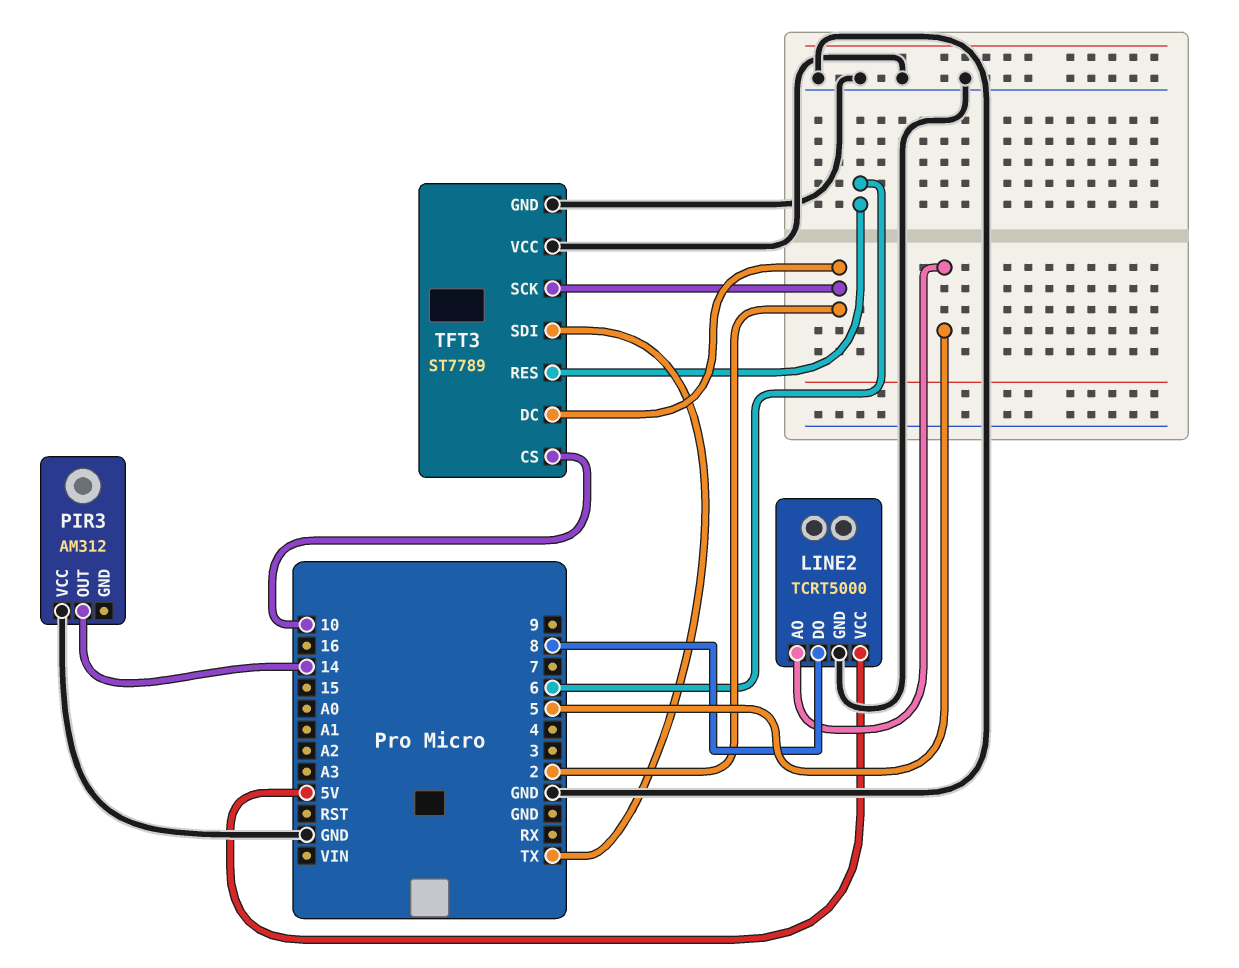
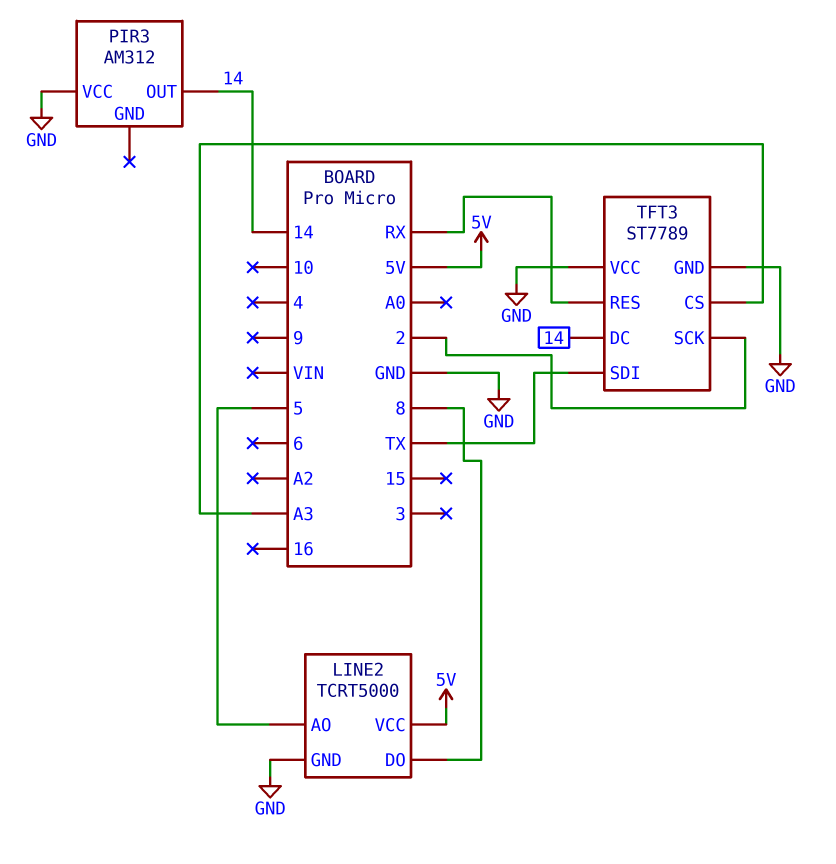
TFT3 pin CS: 10 -> A3
TFT3 pin DC: 2 -> 14
TFT3 pin RES: 6 -> RX

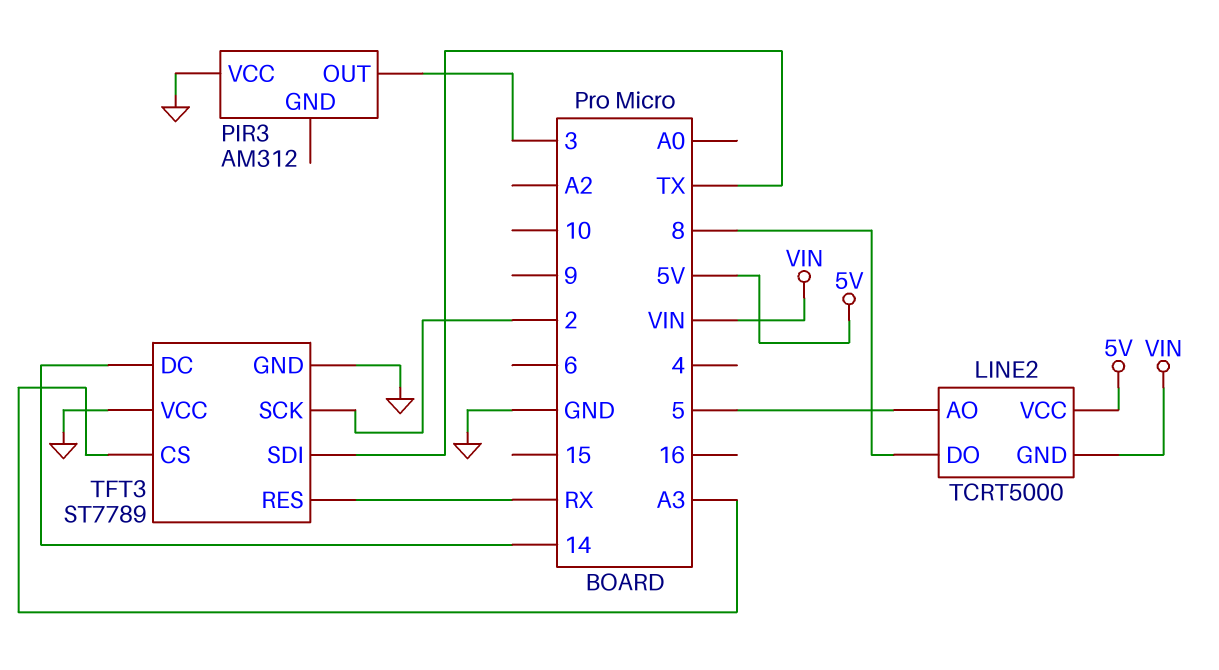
LINE2 pin GND: GND -> VIN
PIR3 pin OUT: 14 -> 3

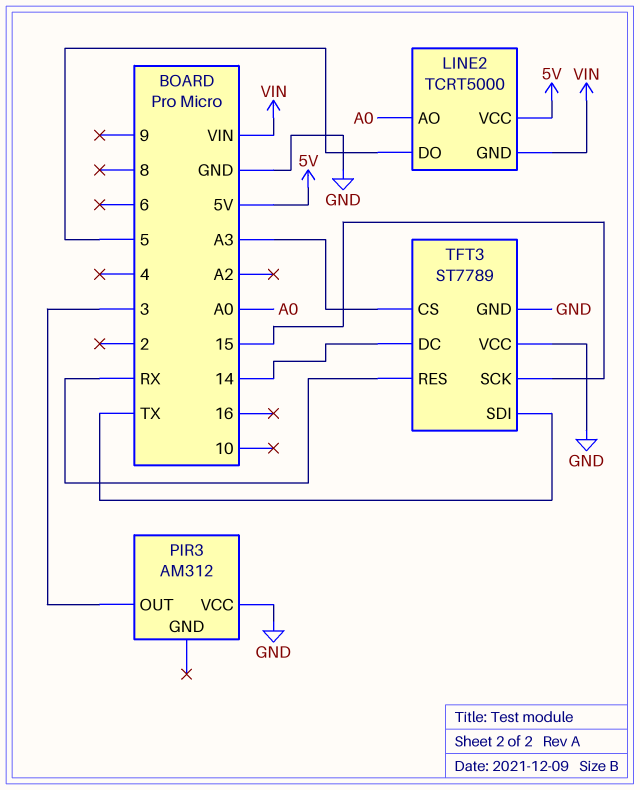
LINE2 pin AO: 5 -> A0
LINE2 pin DO: 8 -> 5
TFT3 pin SCK: 2 -> 15

